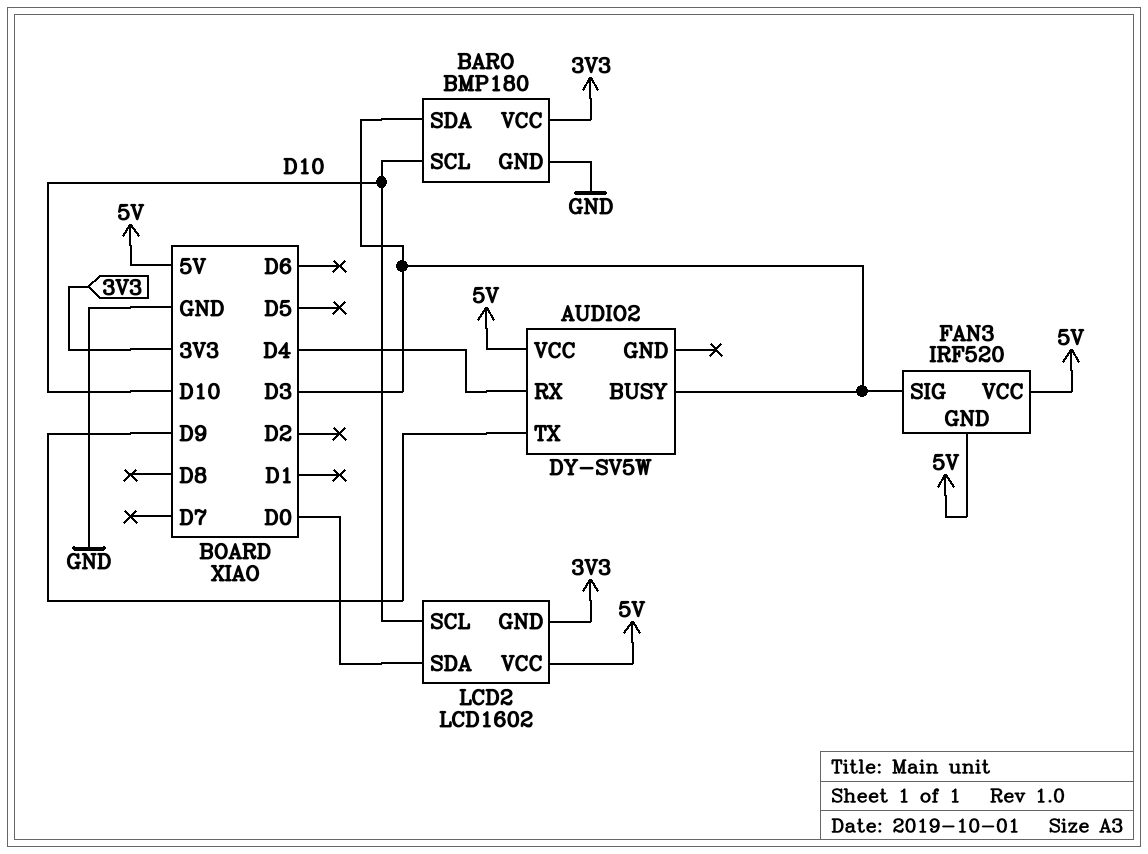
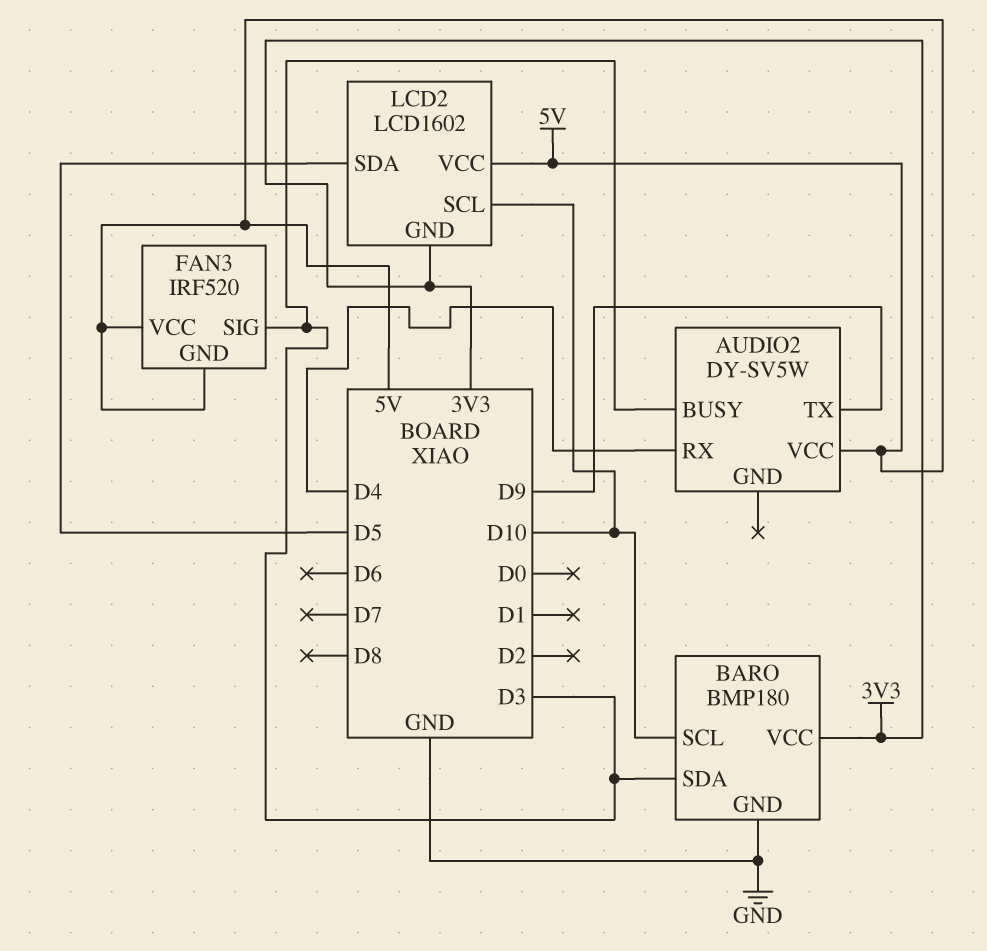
LCD2 pin SDA: D0 -> D5

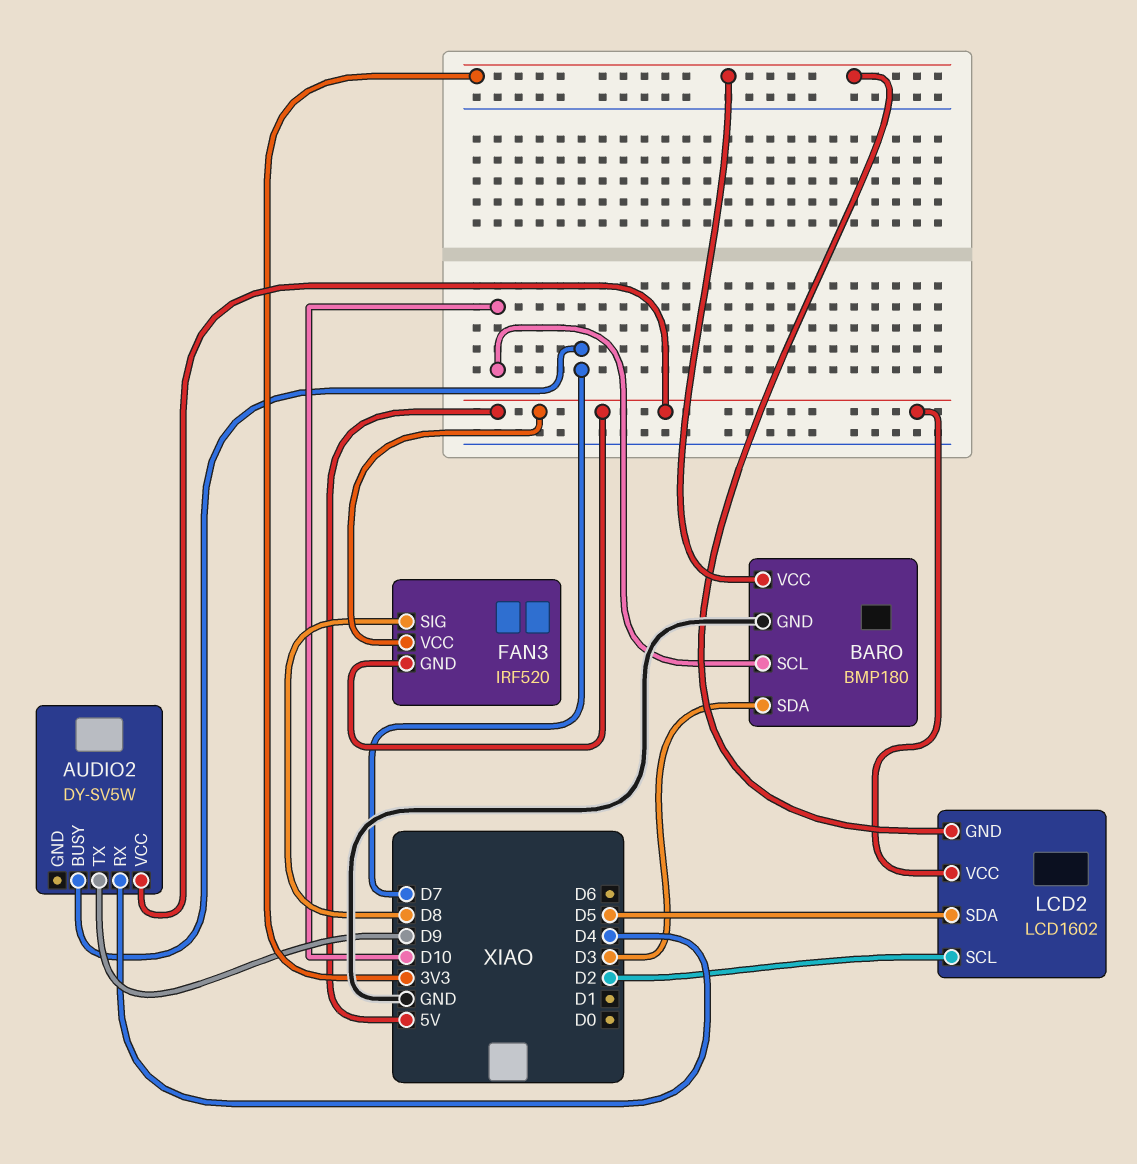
AUDIO2 pin BUSY: D3 -> D7
FAN3 pin SIG: D3 -> D8
LCD2 pin SCL: D10 -> D2

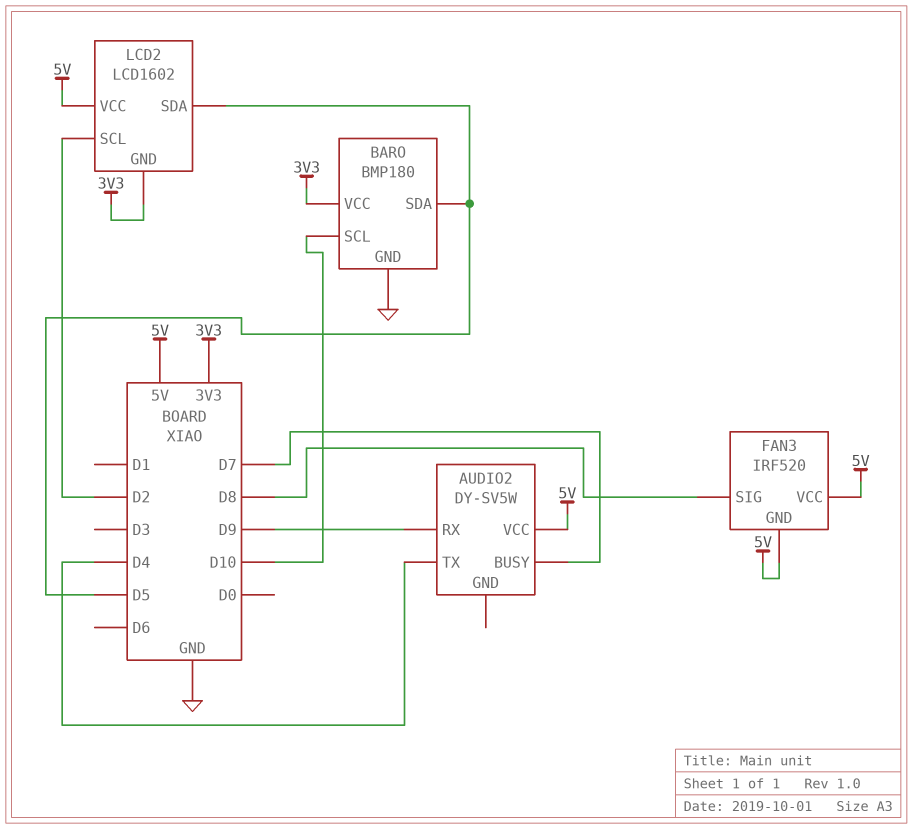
AUDIO2 pin RX: D4 -> D9
AUDIO2 pin TX: D9 -> D4
BARO pin SDA: D3 -> D5

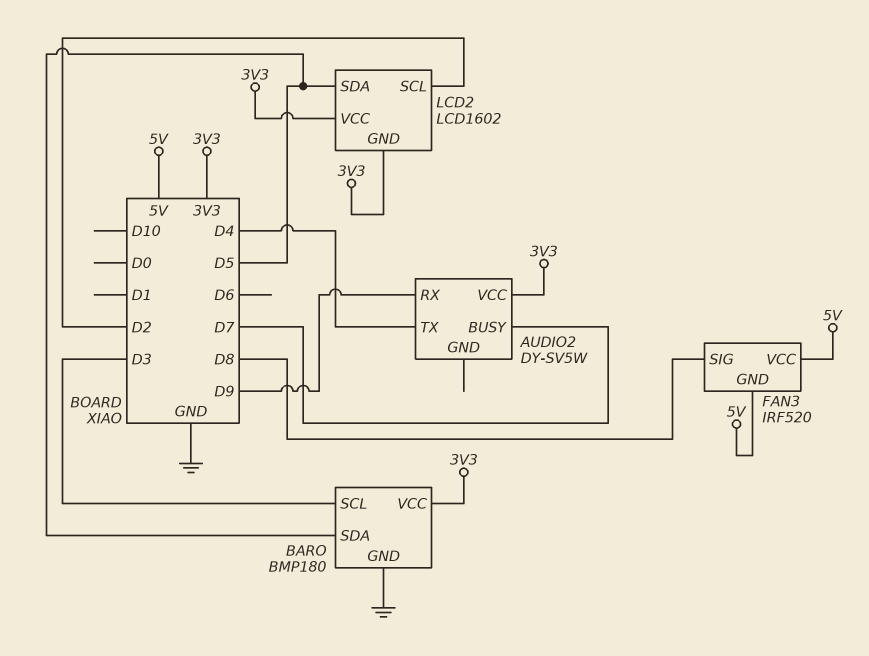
AUDIO2 pin VCC: 5V -> 3V3
BARO pin SCL: D10 -> D3
LCD2 pin VCC: 5V -> 3V3

